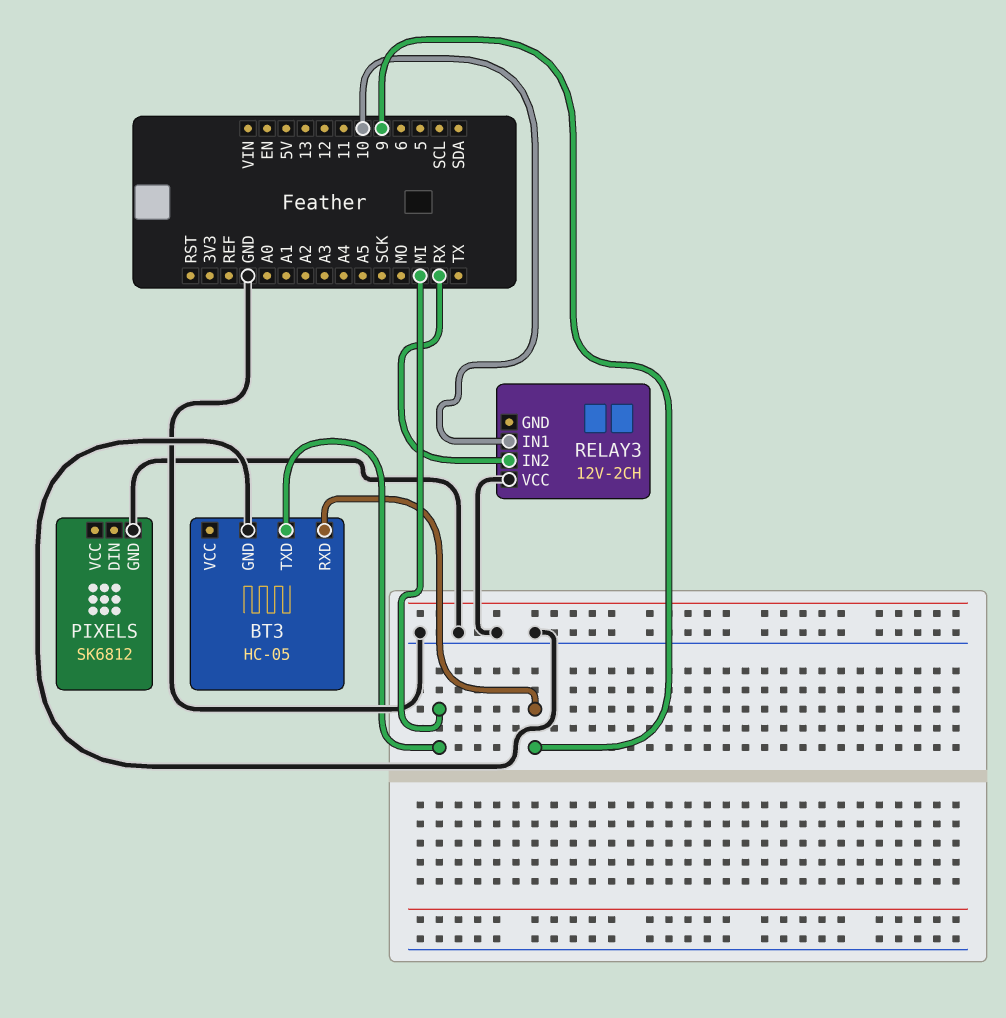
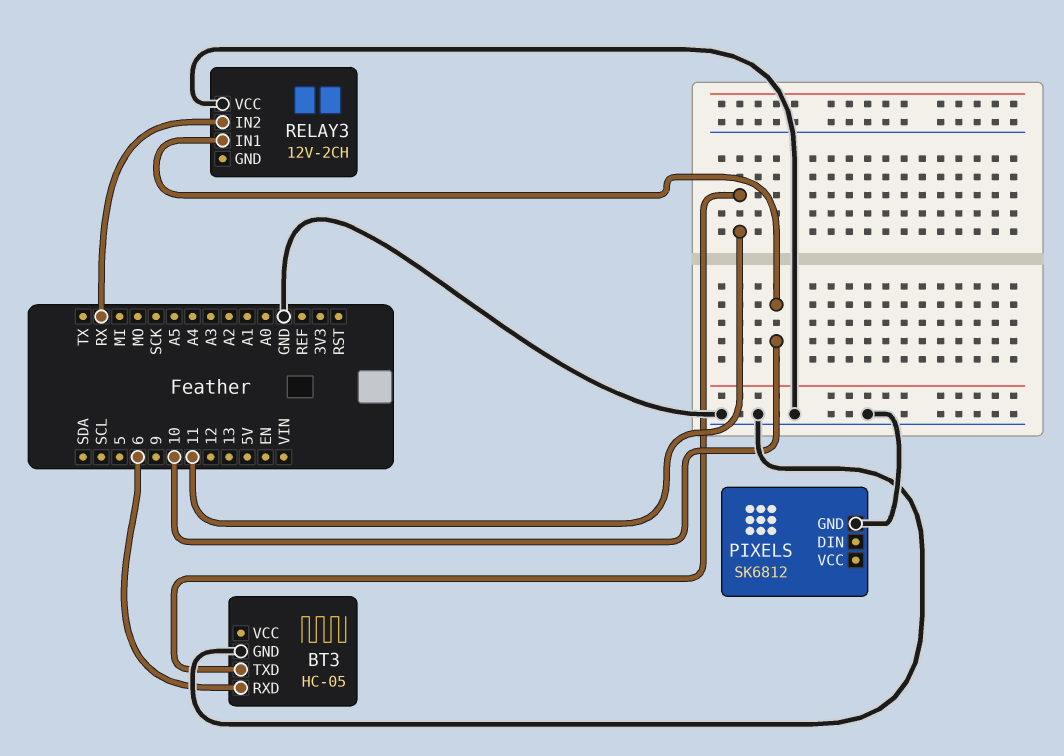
BT3 pin RXD: 9 -> 6
BT3 pin TXD: MI -> 11

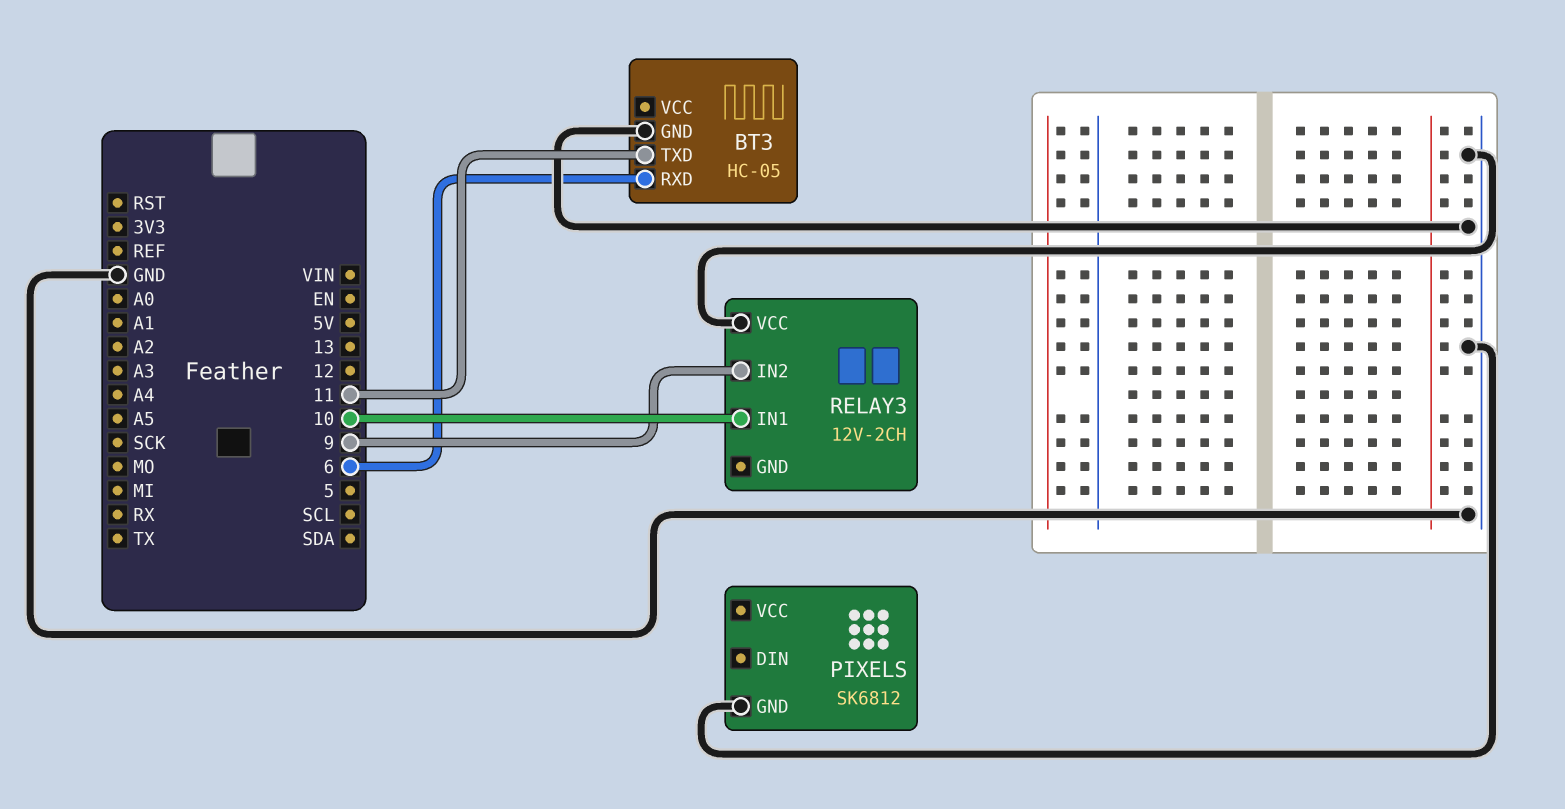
RELAY3 pin IN2: RX -> 9

